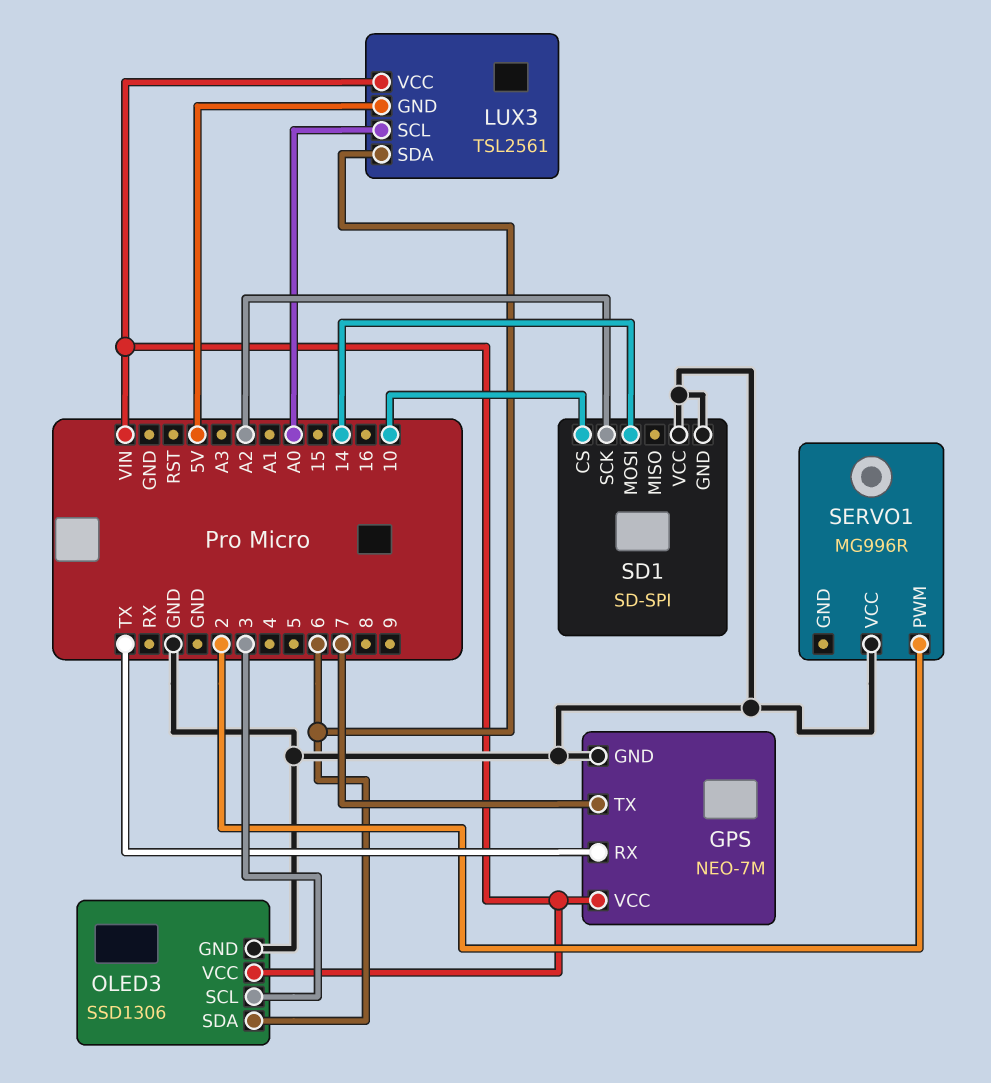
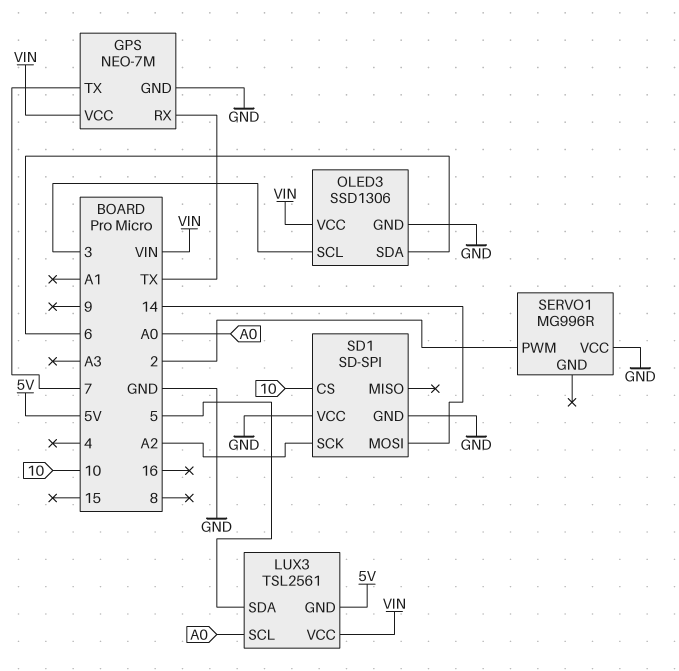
LUX3 pin SDA: 6 -> 5

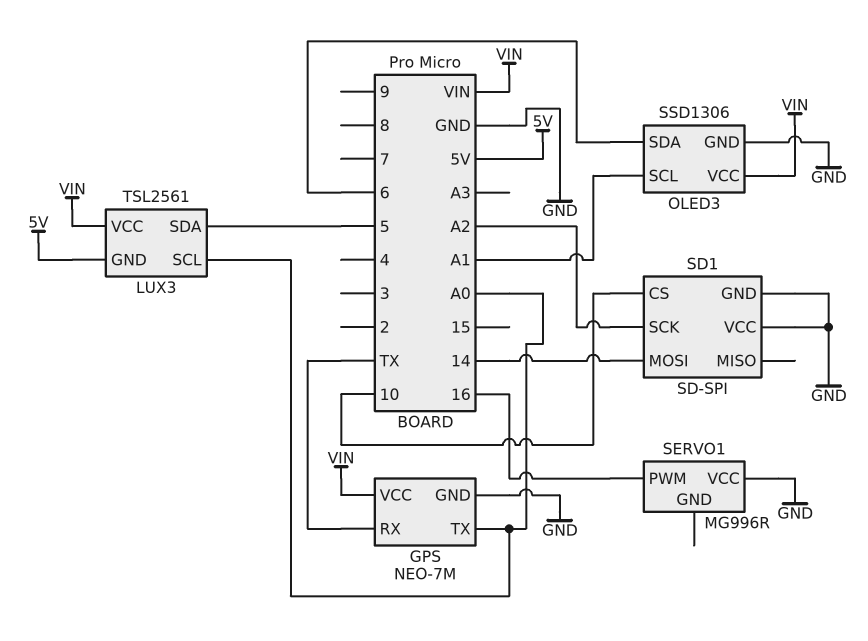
GPS pin TX: 7 -> A0
OLED3 pin SCL: 3 -> A1
SERVO1 pin PWM: 2 -> 16

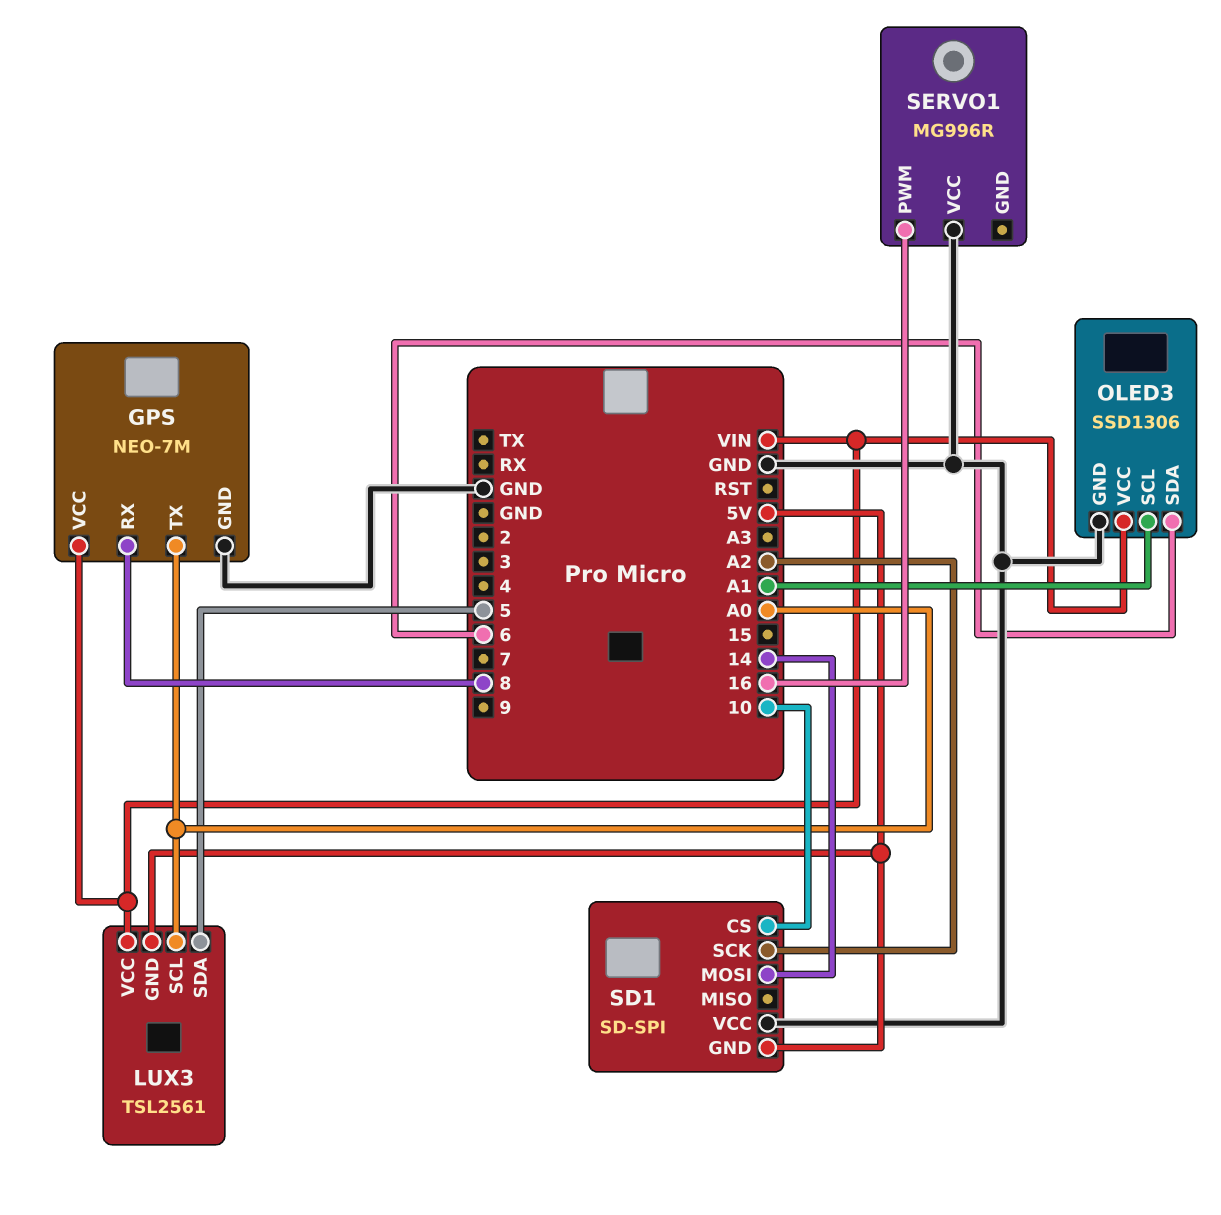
GPS pin RX: TX -> 8
SD1 pin GND: GND -> 5V

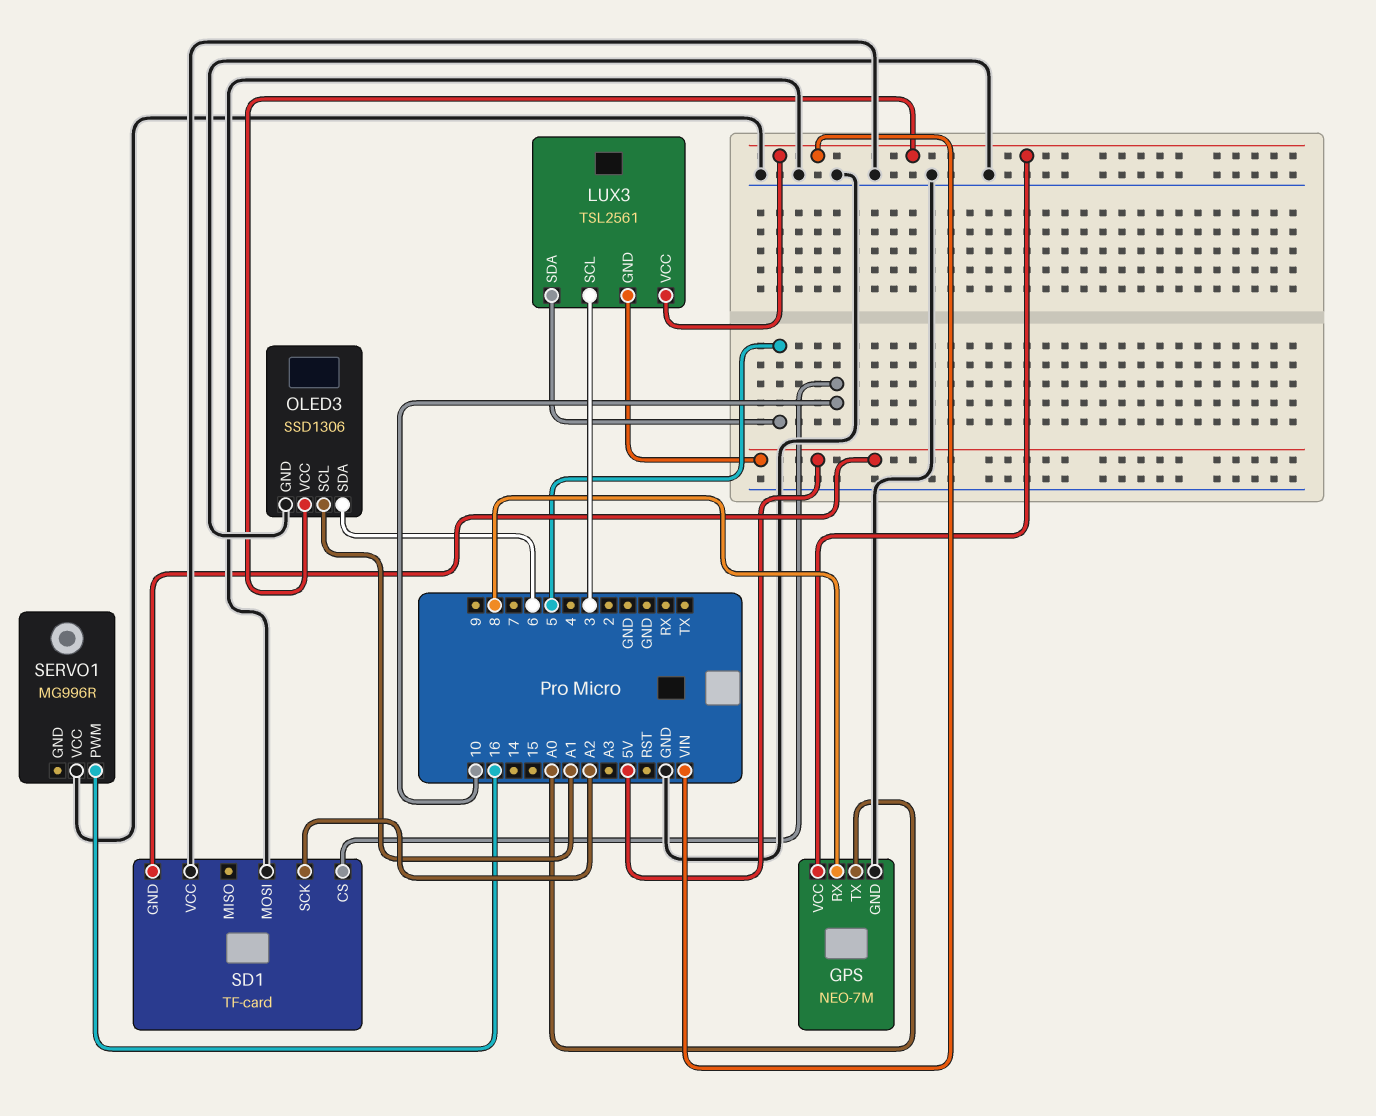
LUX3 pin SCL: A0 -> 3
SD1: SD-SPI -> TF-card
SD1 pin MOSI: 14 -> GND

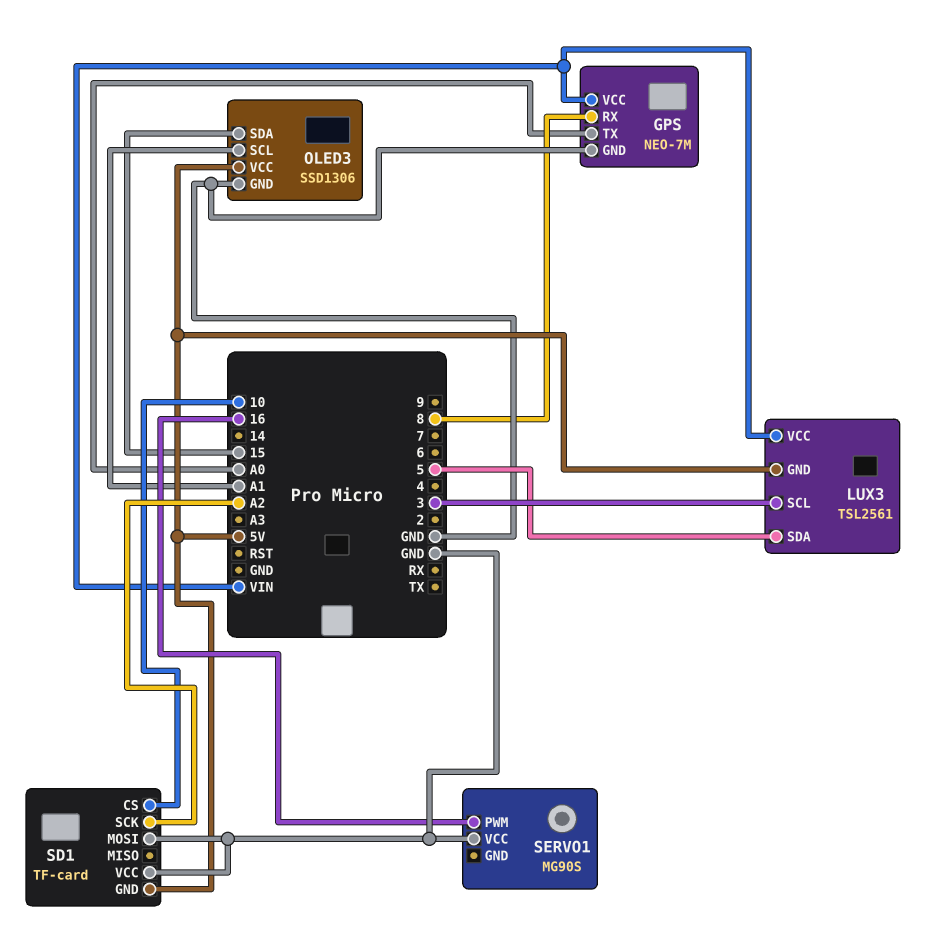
OLED3 pin SDA: 6 -> 15
OLED3 pin VCC: VIN -> 5V
SERVO1: MG996R -> MG90S

